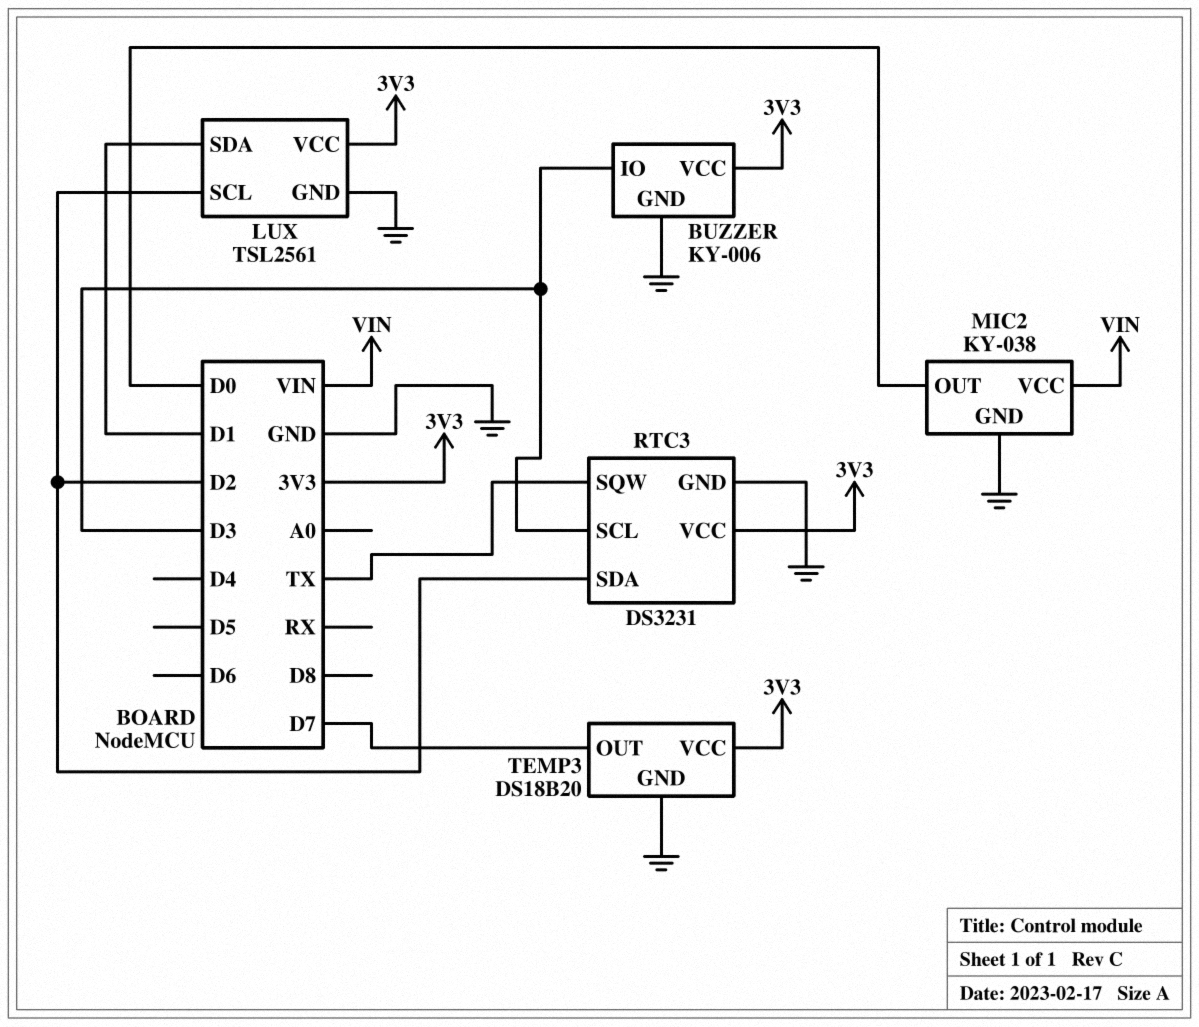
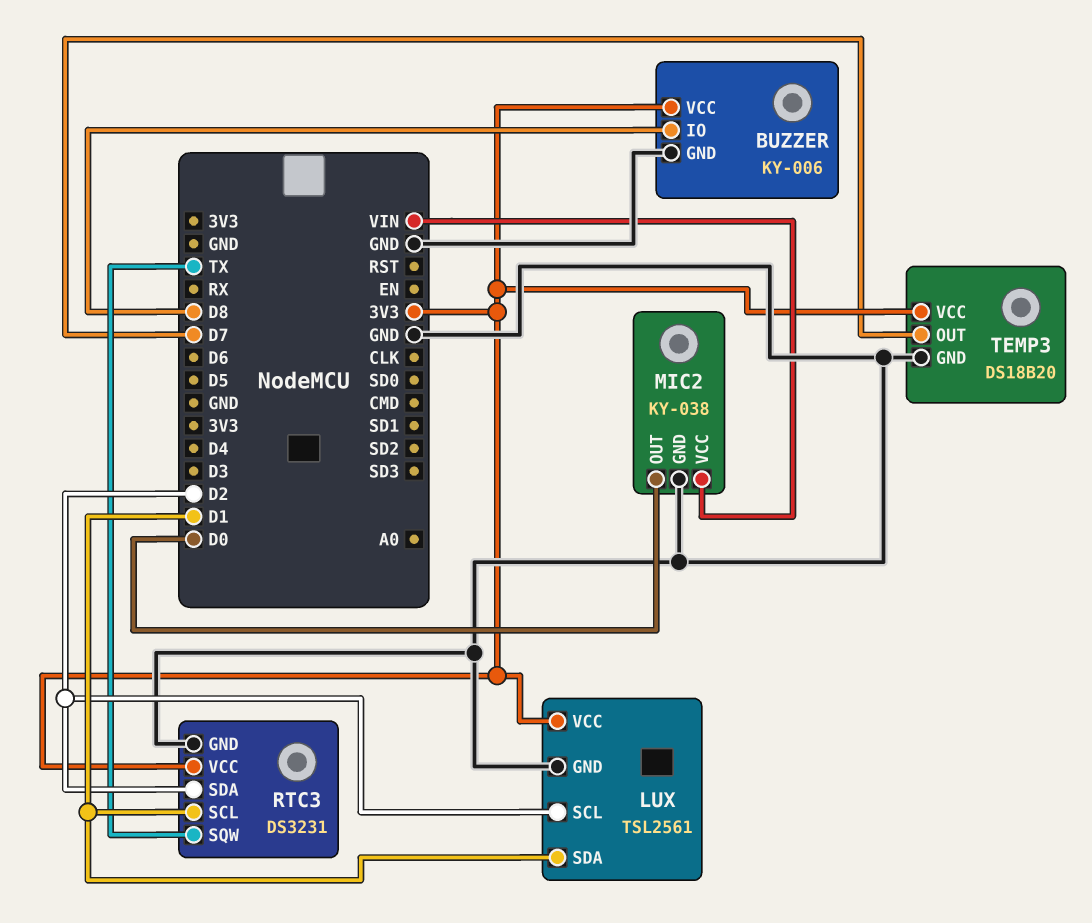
BUZZER pin IO: D3 -> D8
RTC3 pin SCL: D3 -> D1

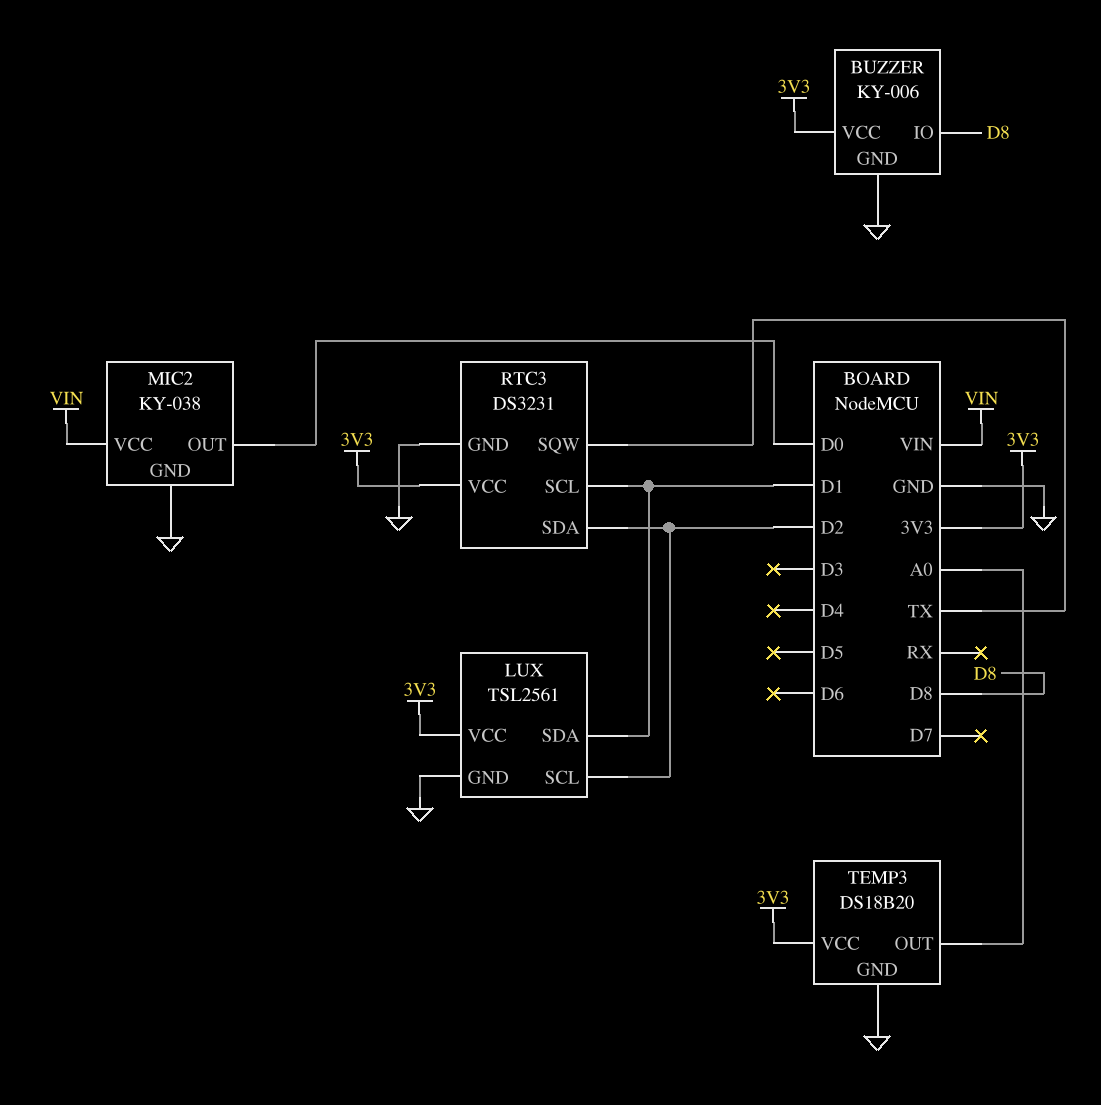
TEMP3 pin OUT: D7 -> A0

